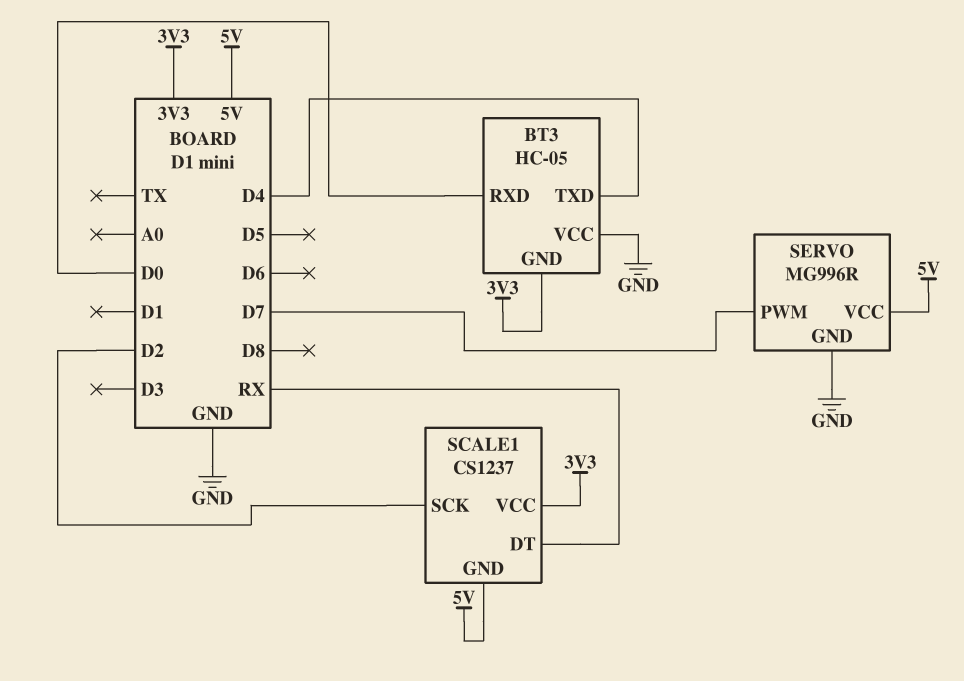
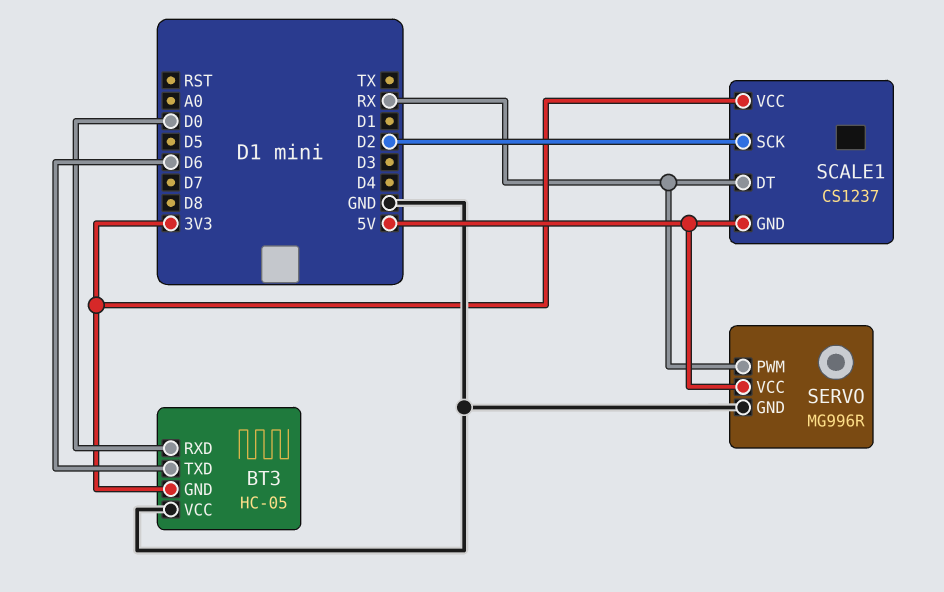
BT3 pin TXD: D4 -> D6
SERVO pin PWM: D7 -> RX

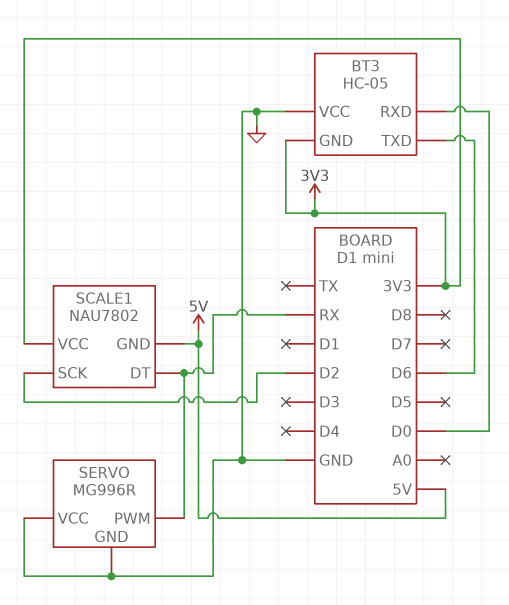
SCALE1: CS1237 -> NAU7802
SERVO pin VCC: 5V -> GND

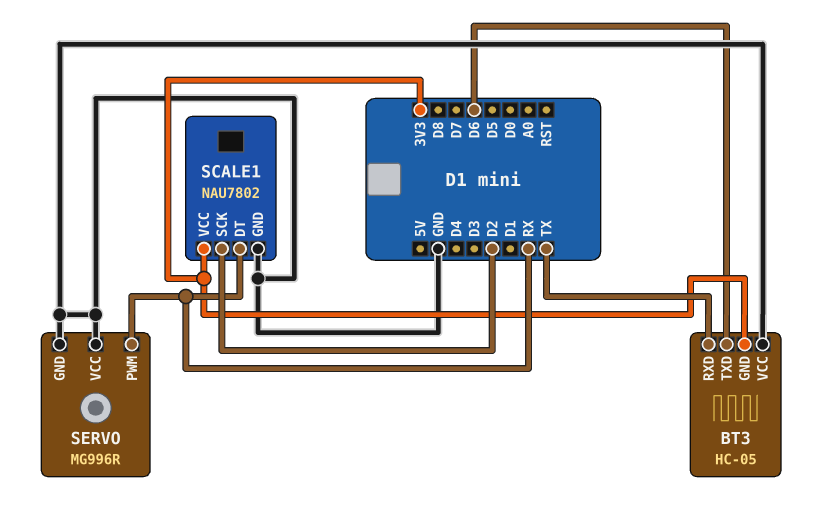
BT3 pin RXD: D0 -> TX
SCALE1 pin GND: 5V -> GND

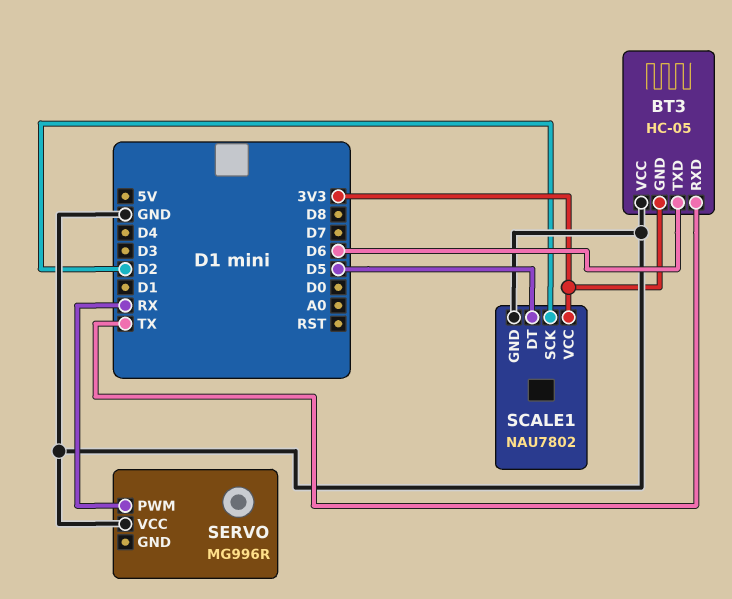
SCALE1 pin DT: RX -> D5
SERVO pin GND: GND -> none

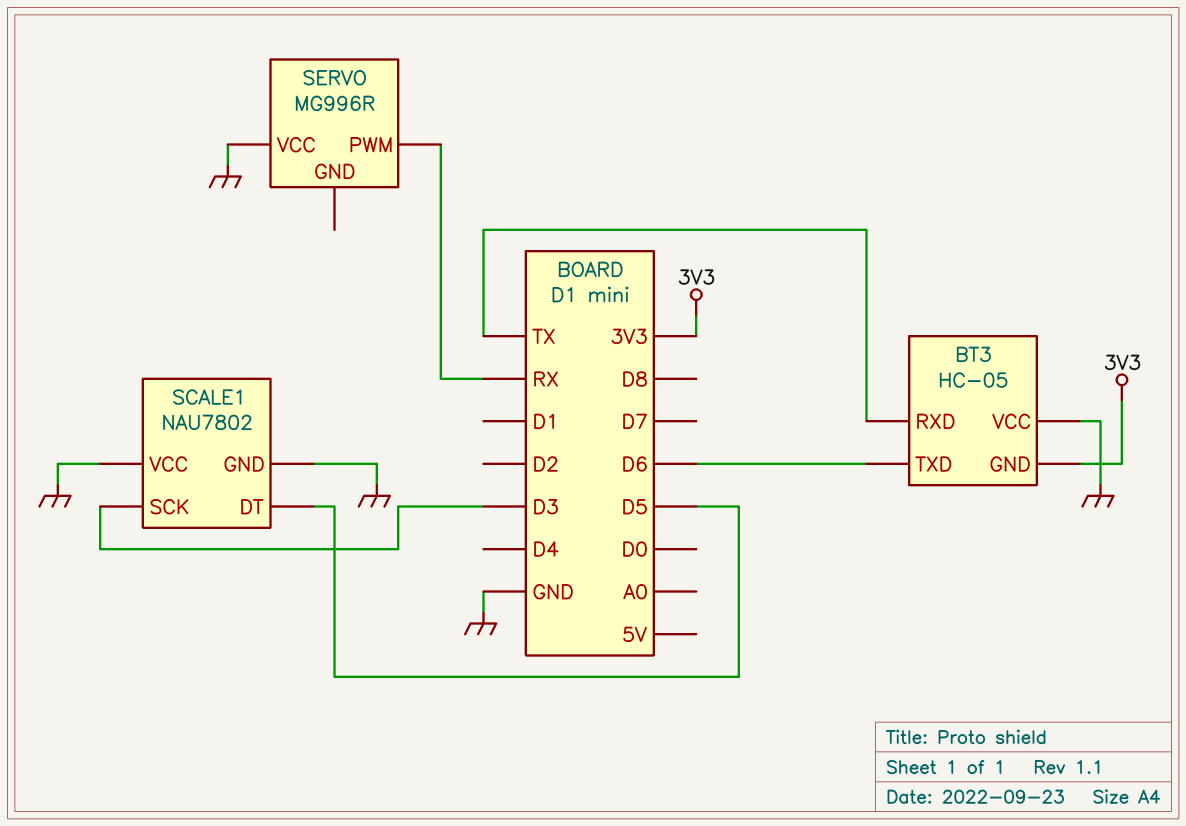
SCALE1 pin SCK: D2 -> D3
SCALE1 pin VCC: 3V3 -> GND

